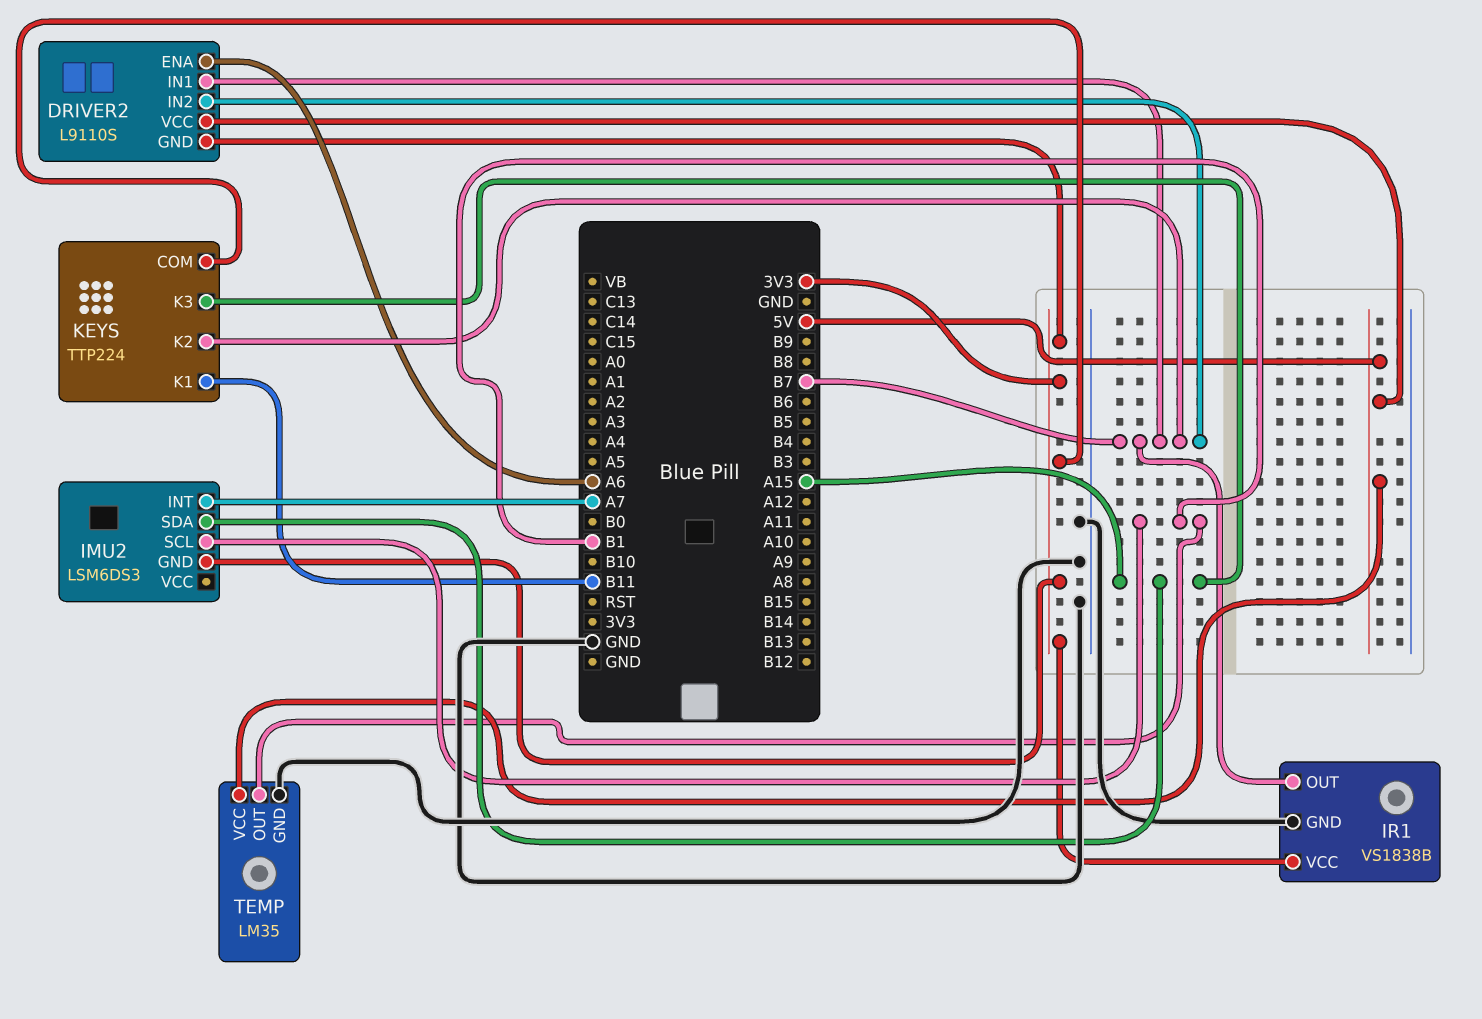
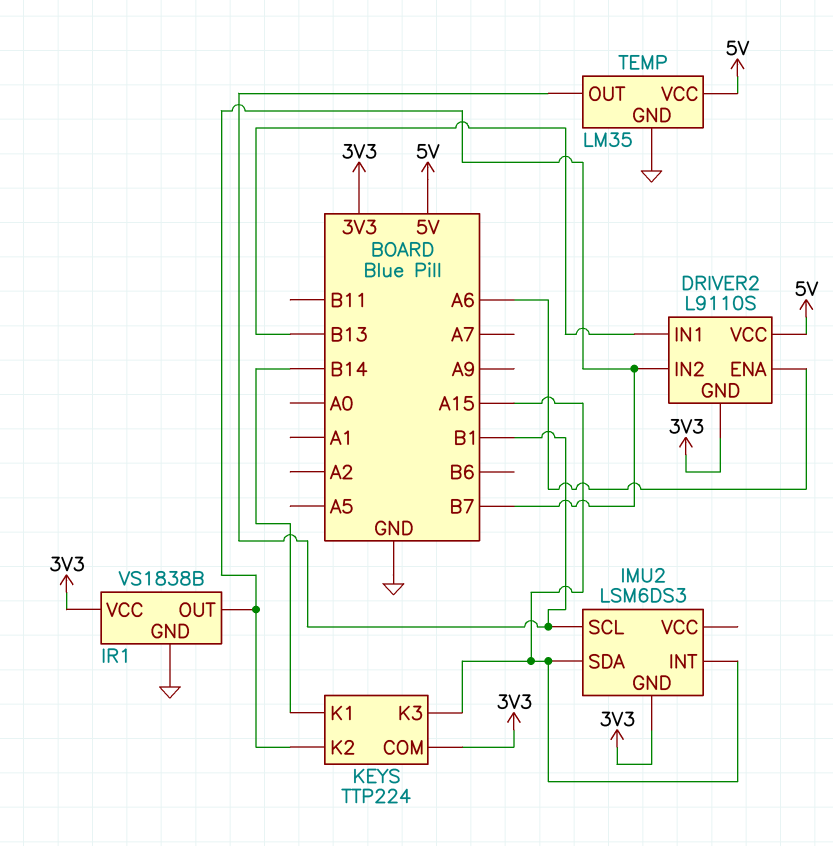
DRIVER2 pin IN1: B7 -> B13
IMU2 pin INT: A7 -> A15
KEYS pin K1: B11 -> B14

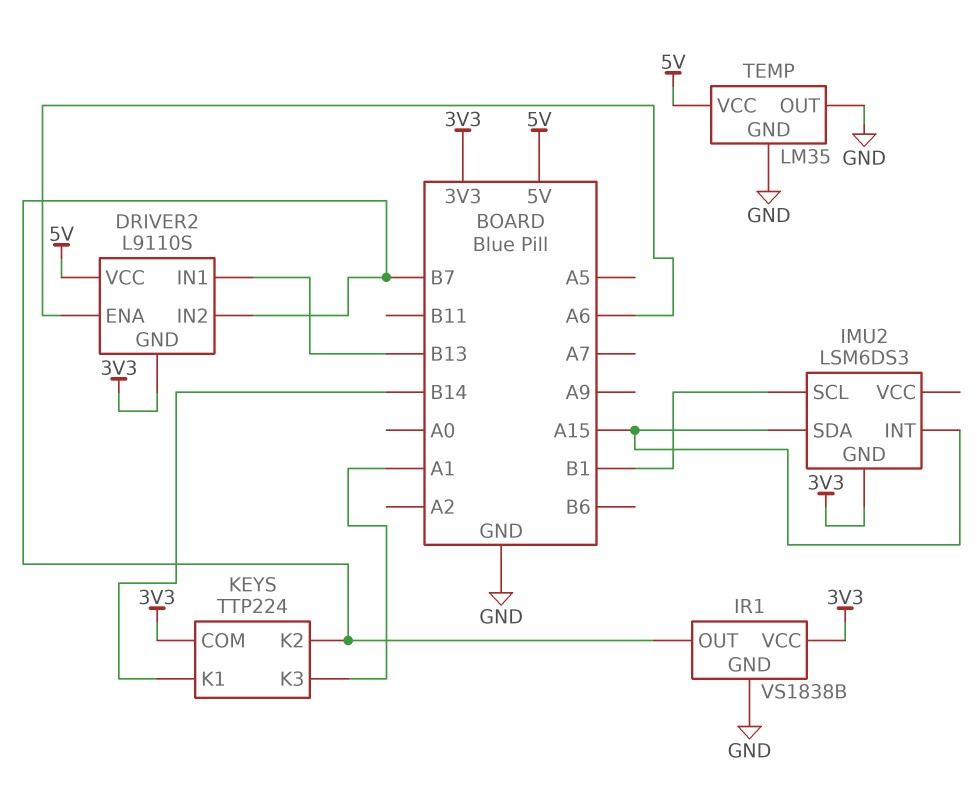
KEYS pin K3: A15 -> A1
TEMP pin OUT: B1 -> GND

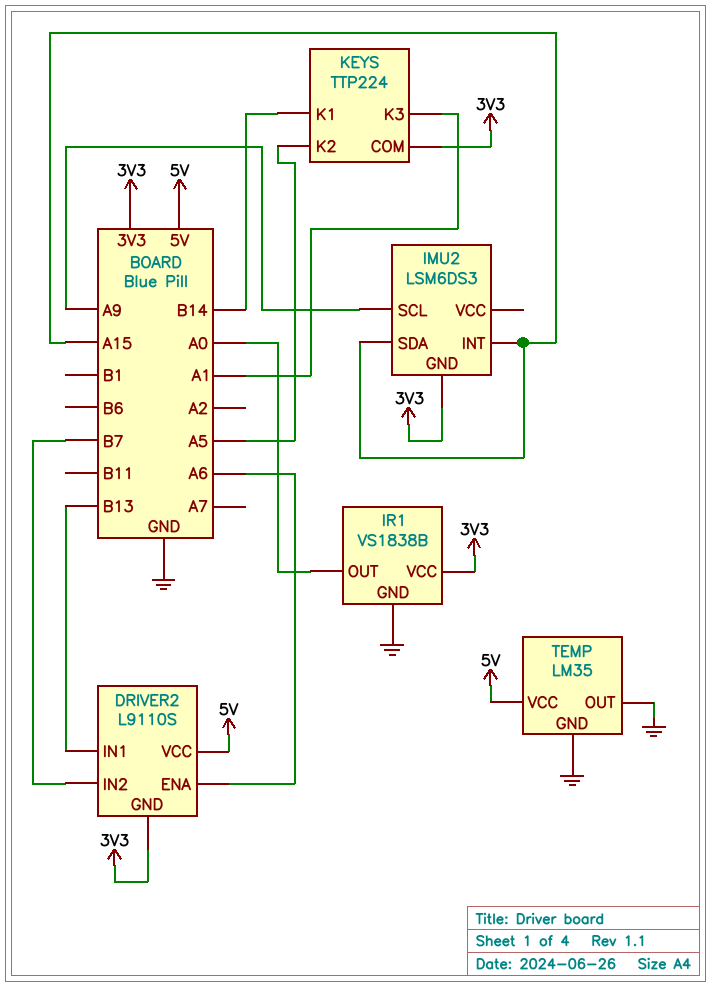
IMU2 pin SCL: B1 -> A9
IR1 pin OUT: B7 -> A0
KEYS pin K2: B7 -> A5

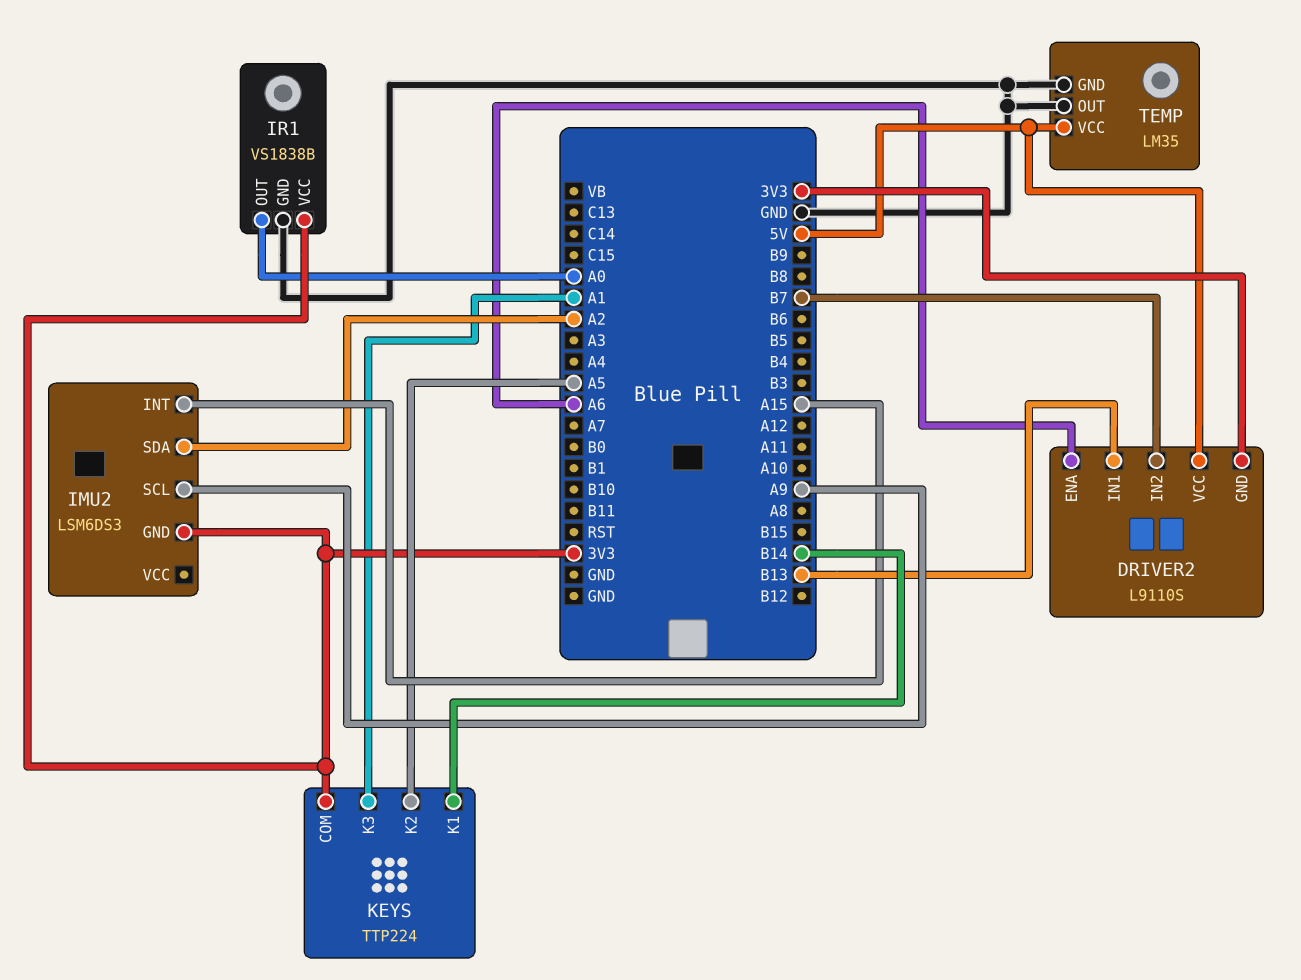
IMU2 pin SDA: A15 -> A2

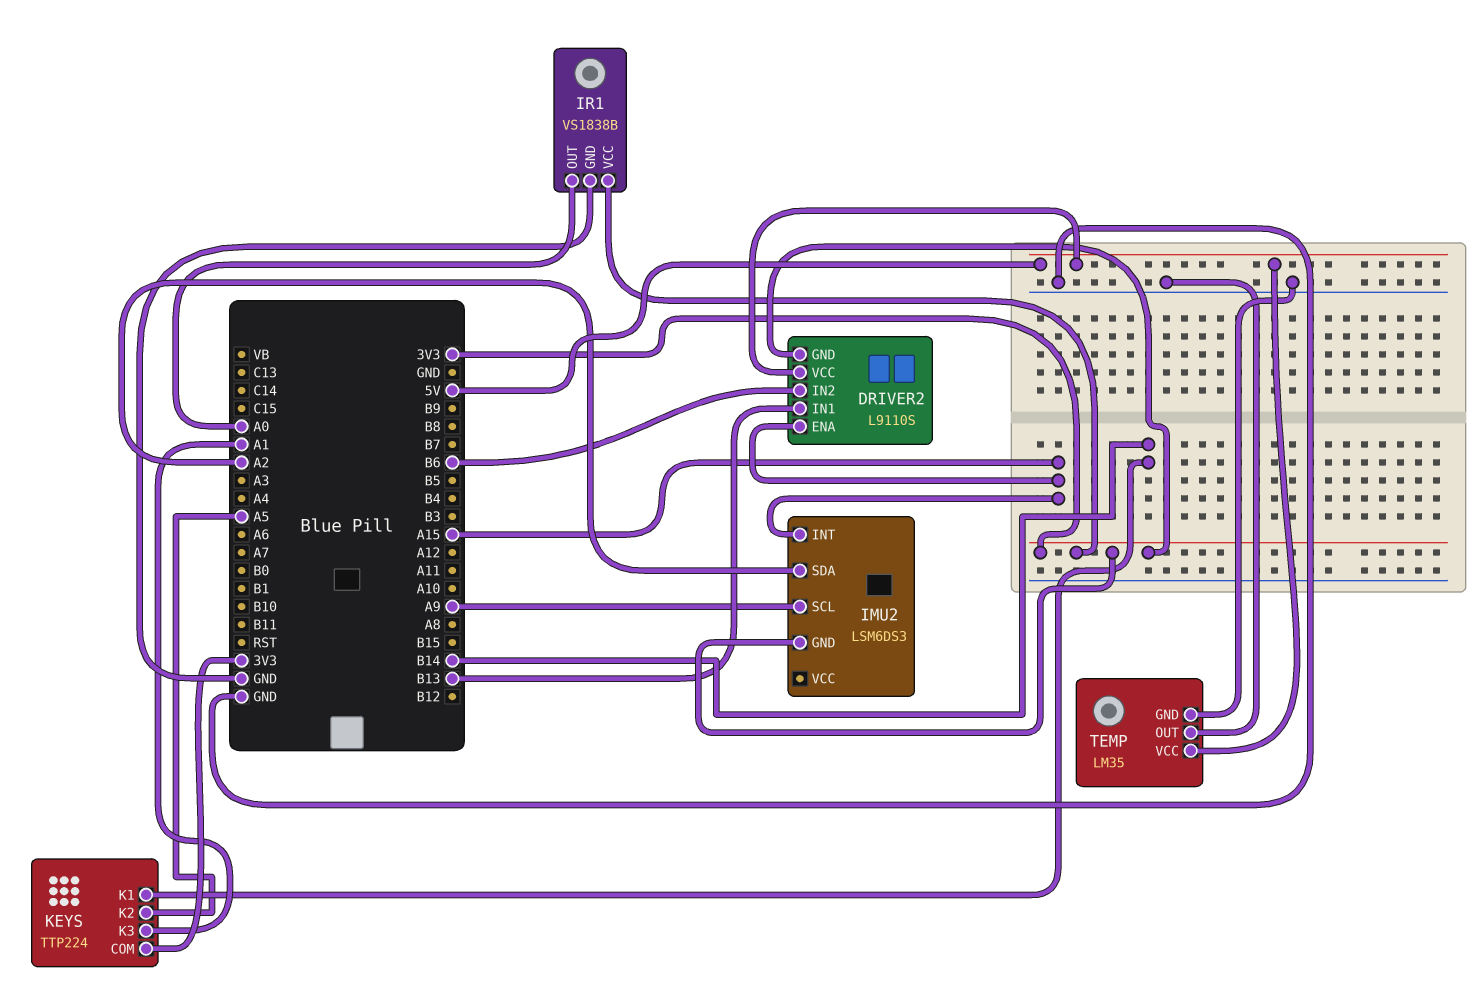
DRIVER2 pin ENA: A6 -> A15
DRIVER2 pin IN2: B7 -> B6

